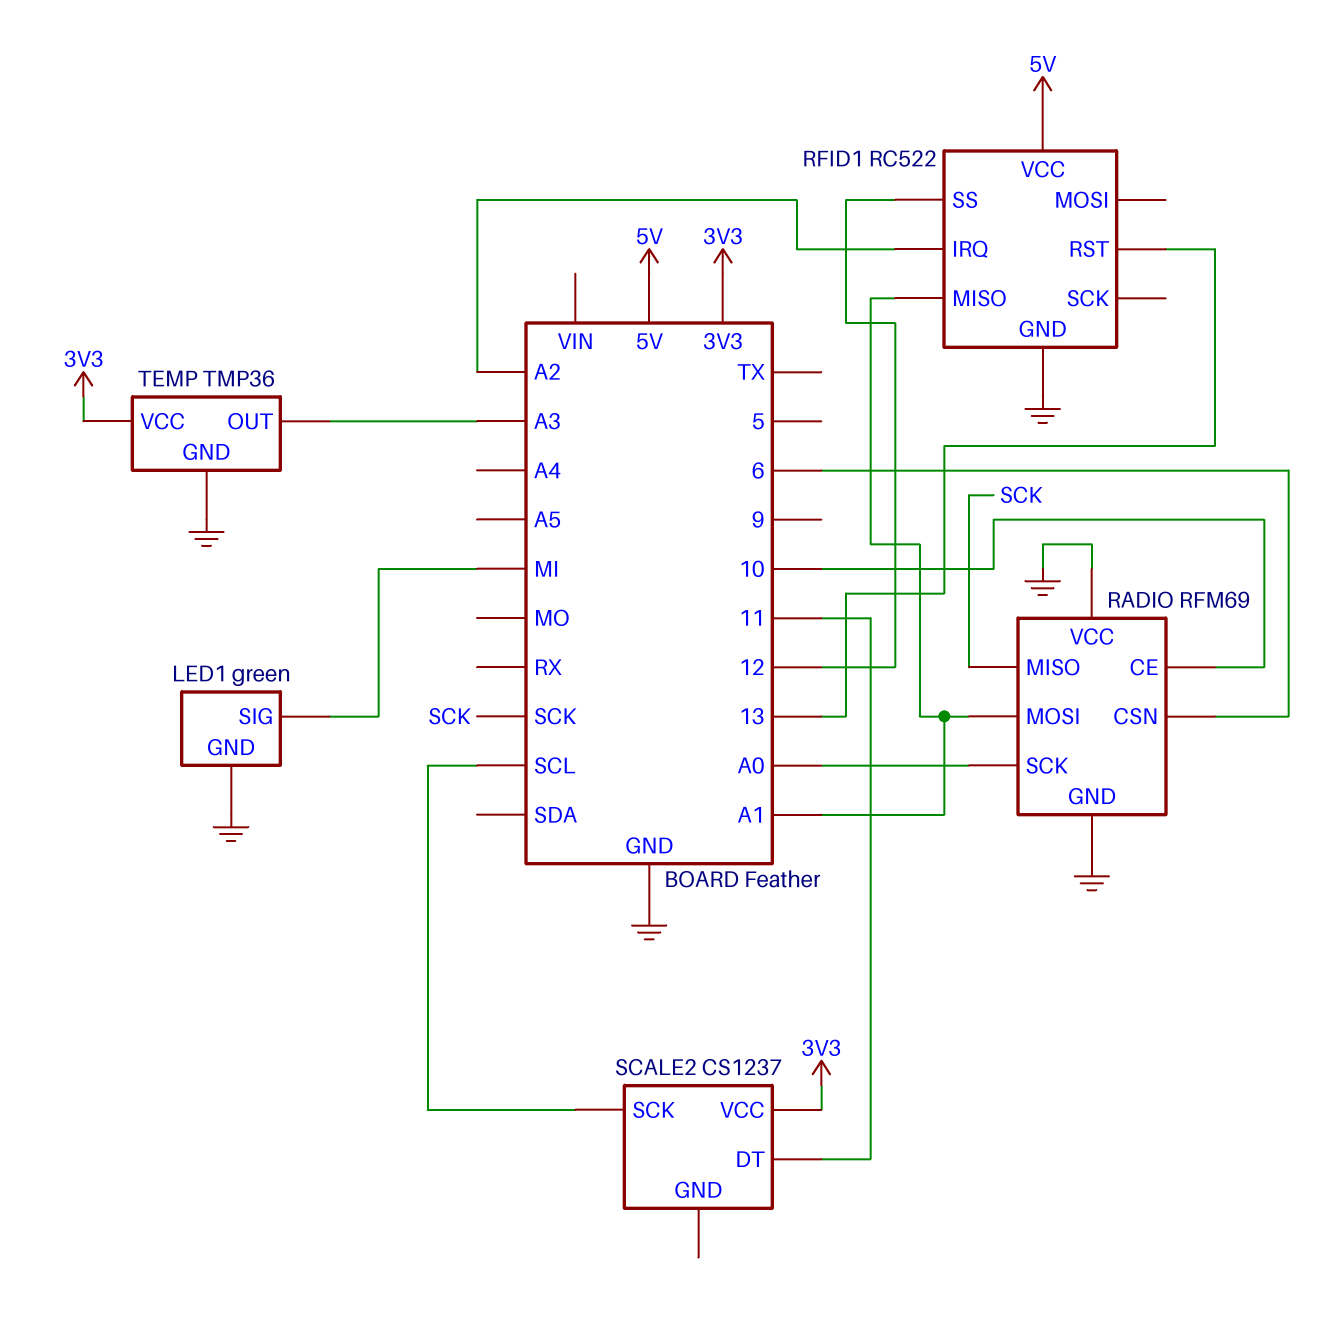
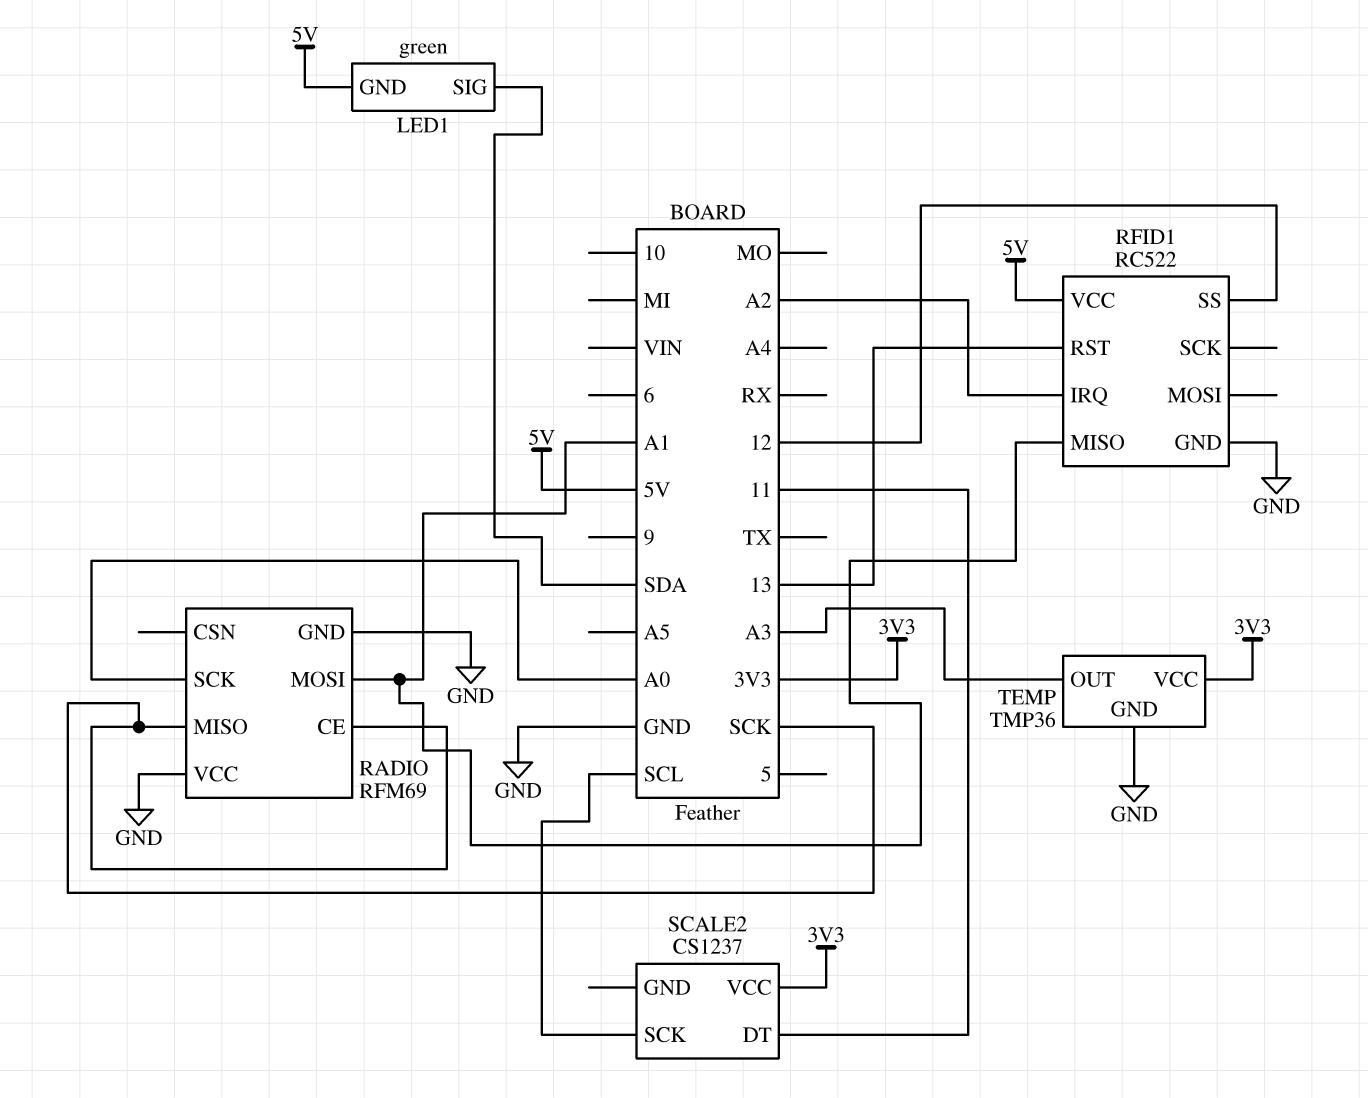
LED1 pin GND: GND -> 5V
LED1 pin SIG: MI -> SDA
RADIO pin CE: 10 -> SCK
RADIO pin CSN: 6 -> none

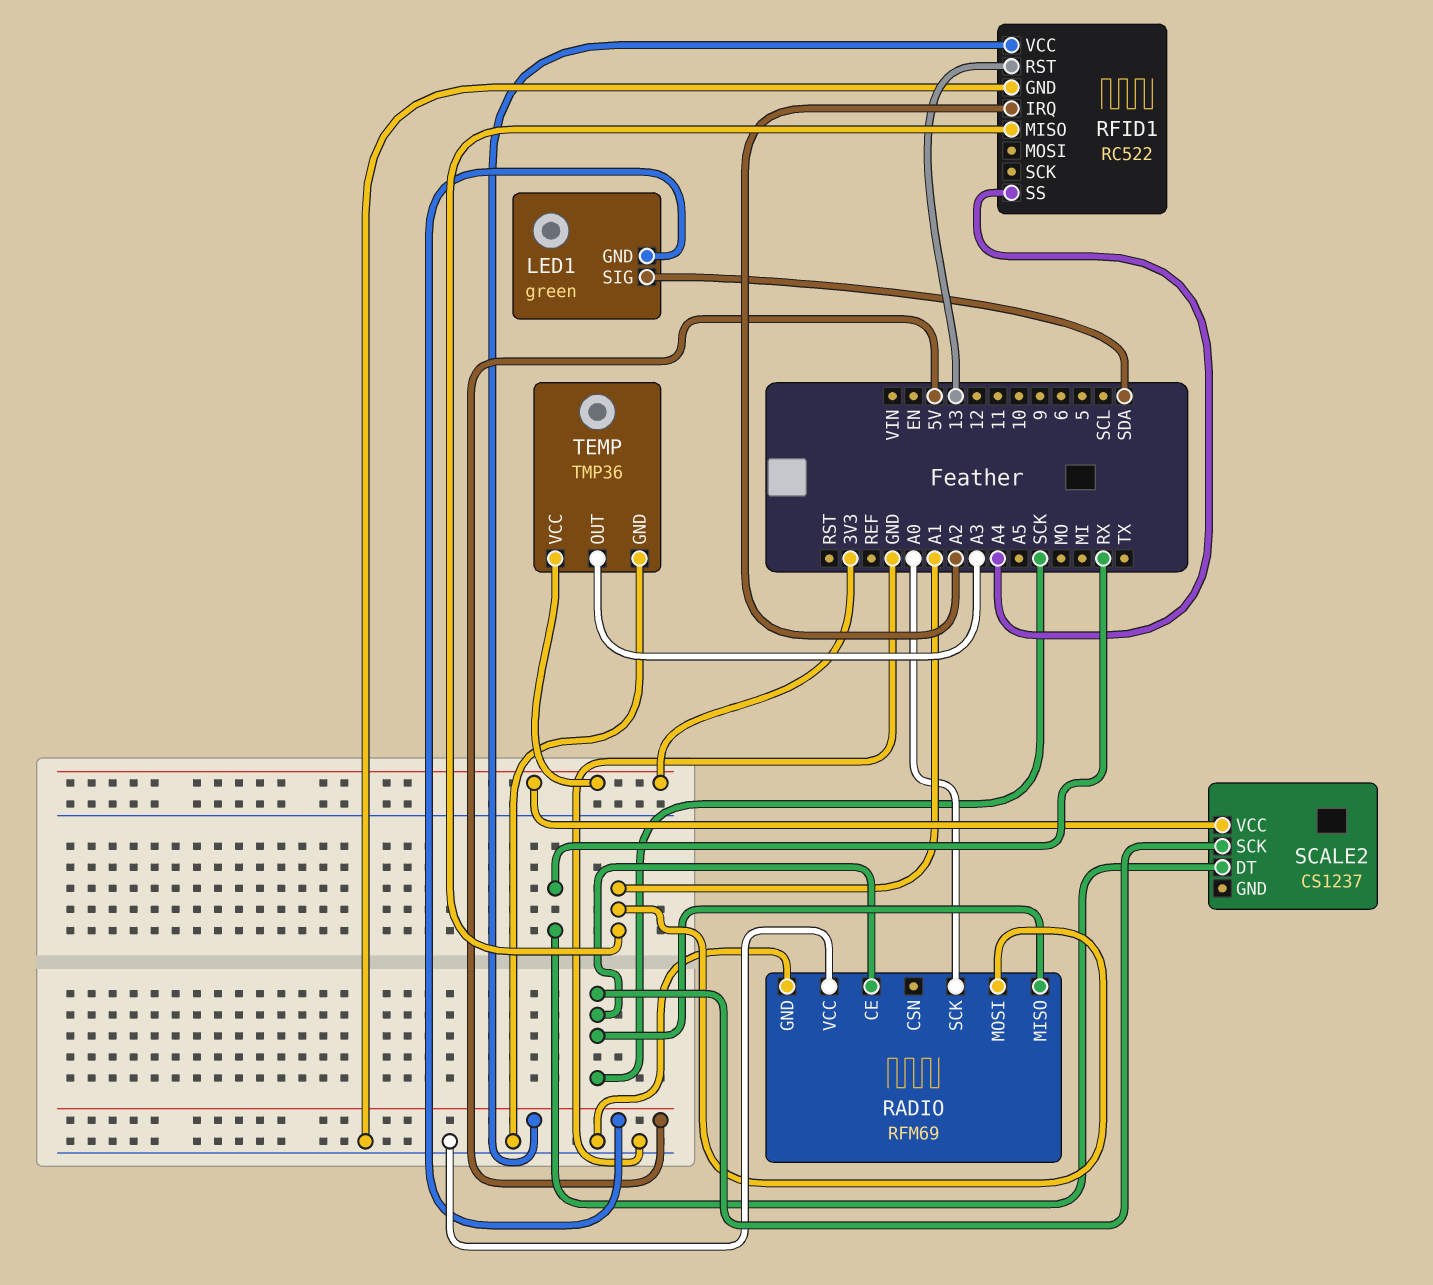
RFID1 pin SS: 12 -> A4
SCALE2 pin DT: 11 -> RX
SCALE2 pin SCK: SCL -> SCK

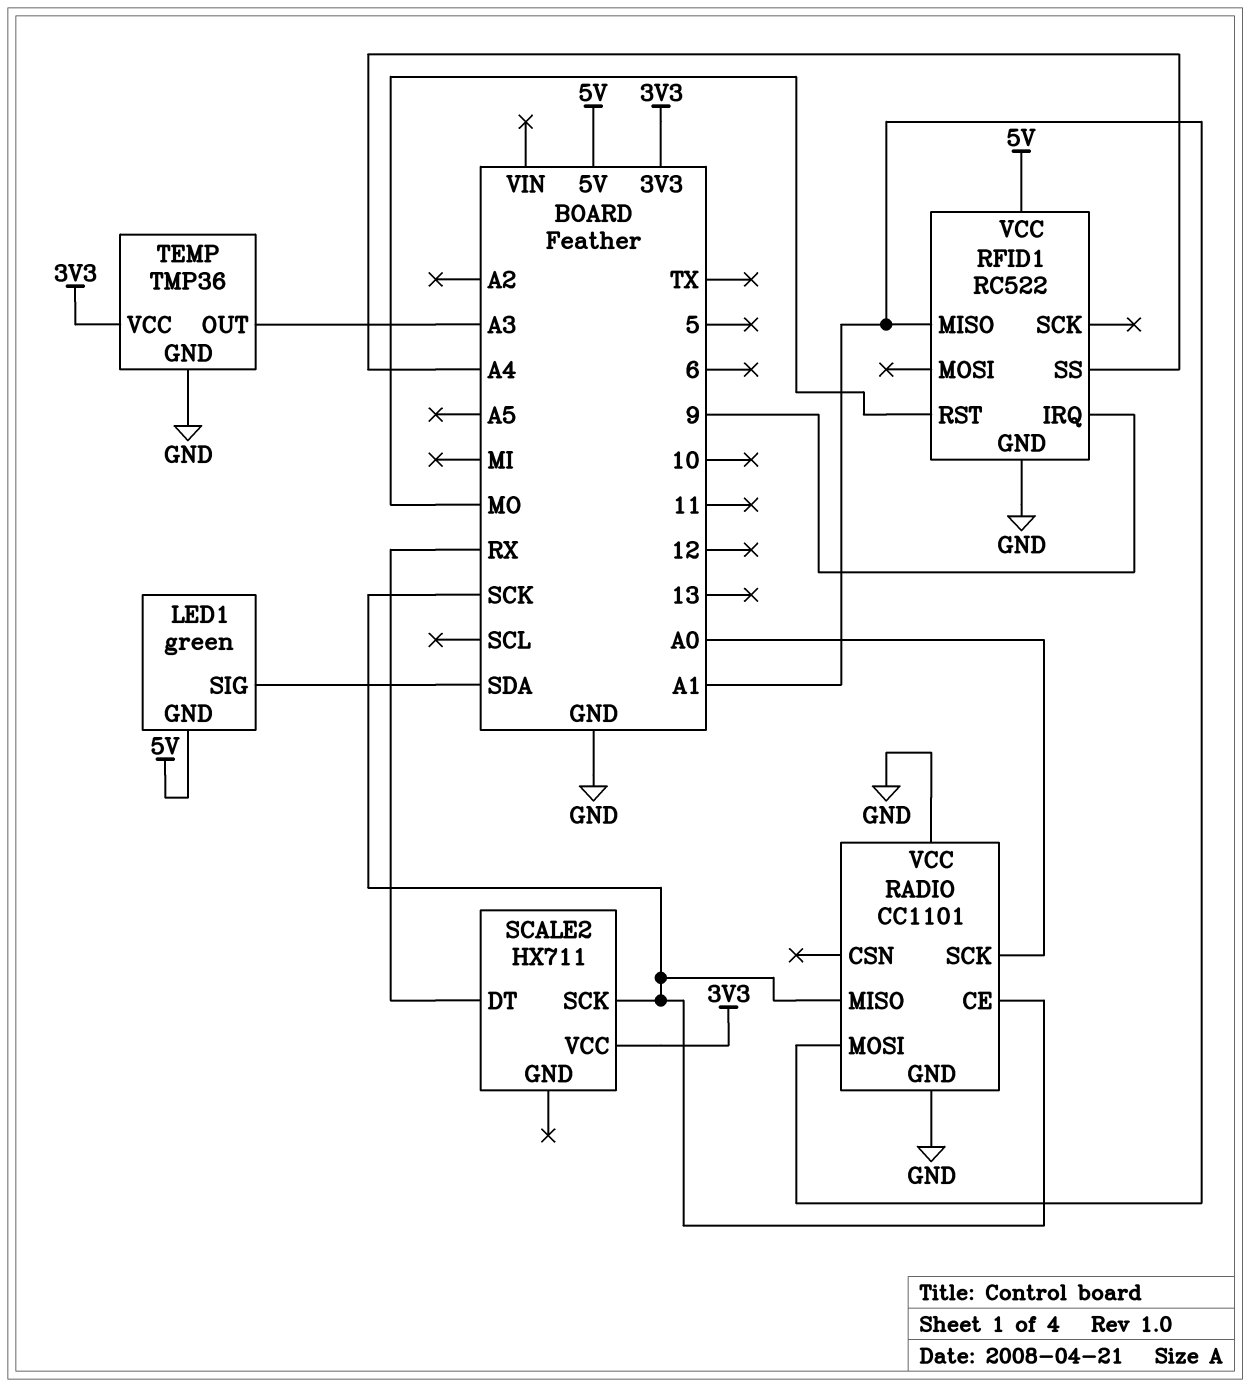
RADIO: RFM69 -> CC1101
RFID1 pin IRQ: A2 -> 9
RFID1 pin RST: 13 -> MO
SCALE2: CS1237 -> HX711

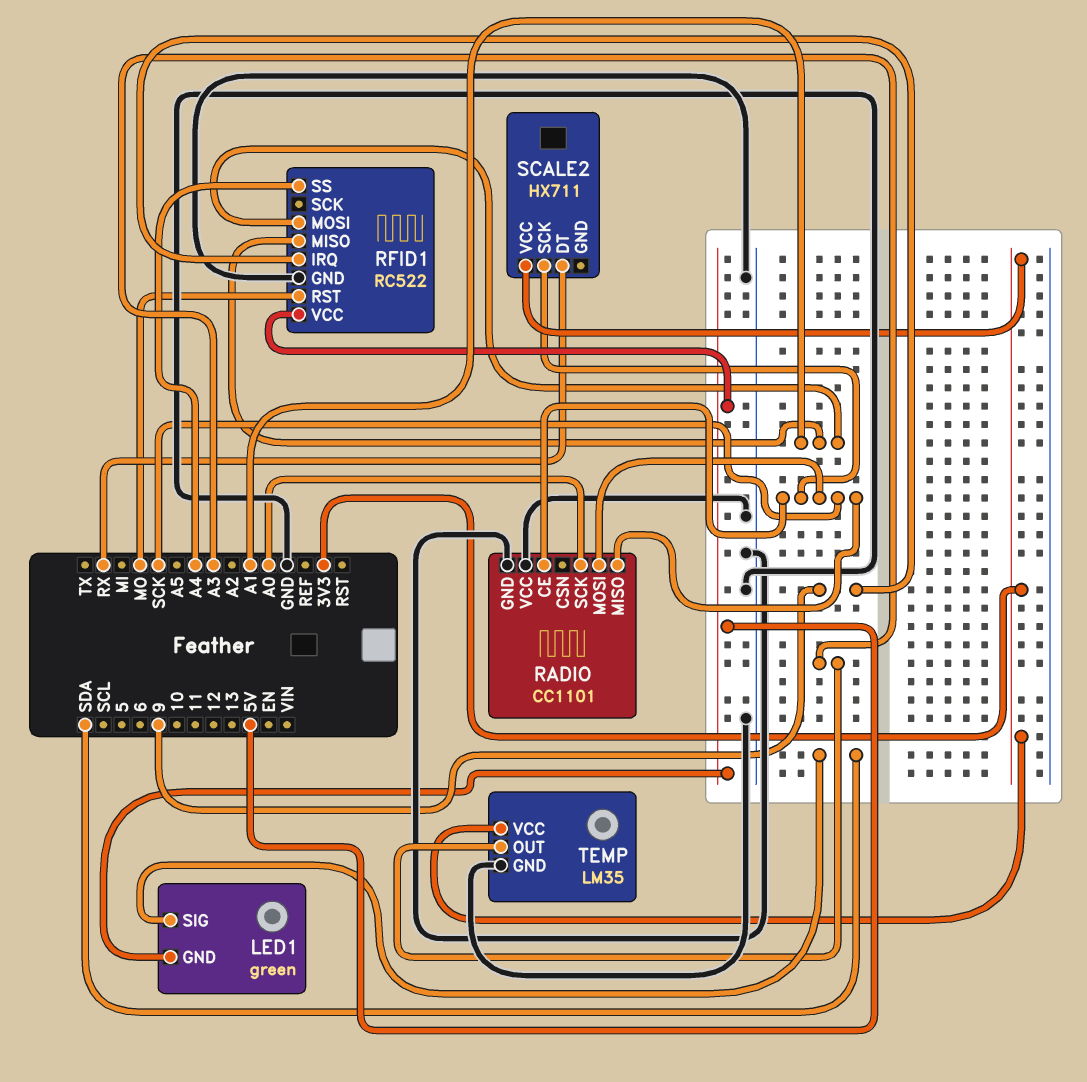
RADIO pin MOSI: A1 -> SCK
RFID1 pin MOSI: none -> A1
TEMP: TMP36 -> LM35

